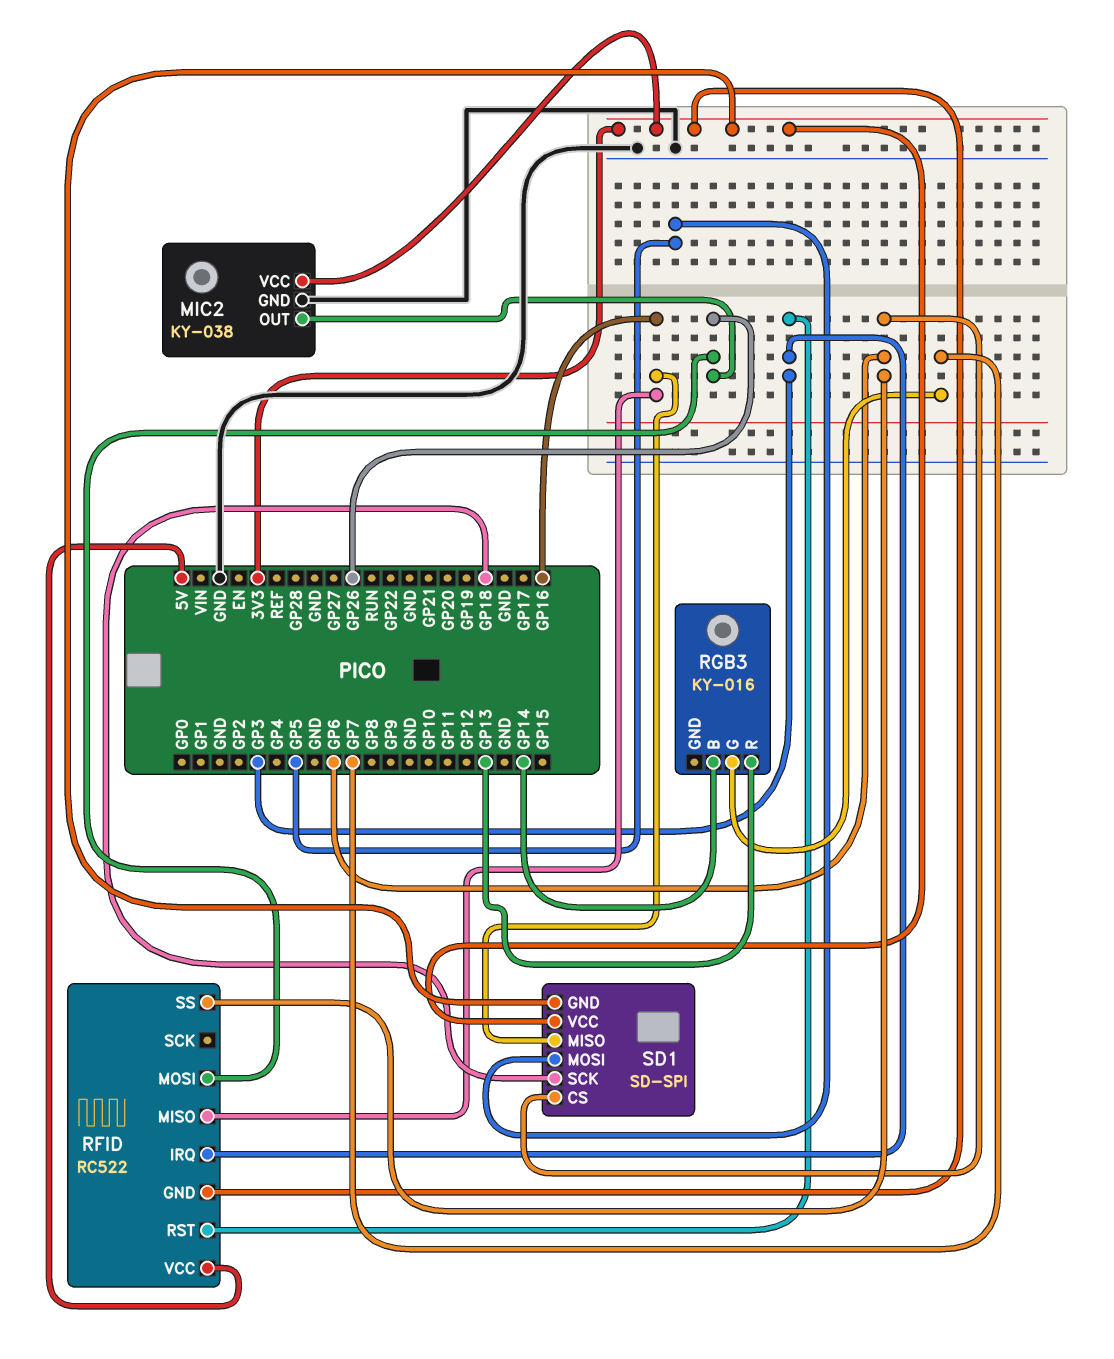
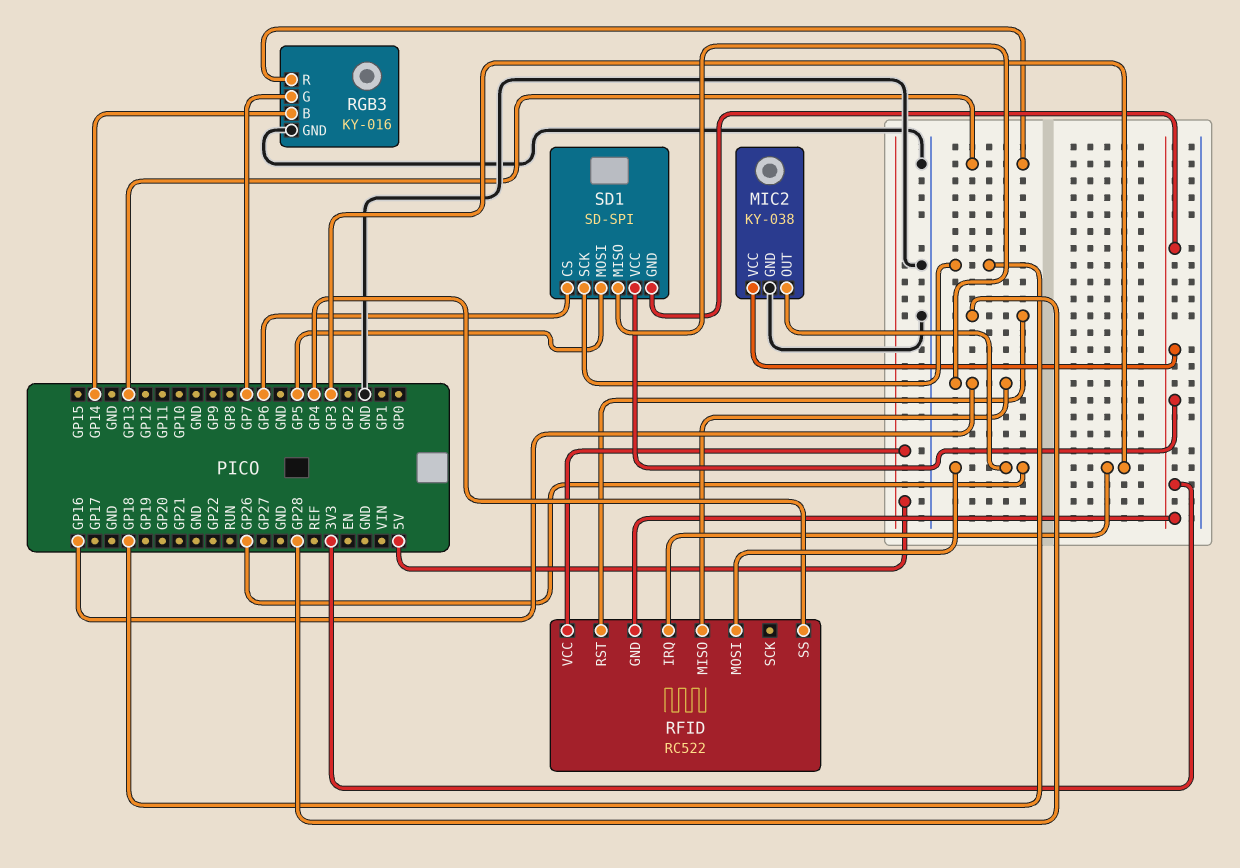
RFID pin RST: GP3 -> GP28
RFID pin SS: GP6 -> GP4
RGB3 pin GND: none -> GND

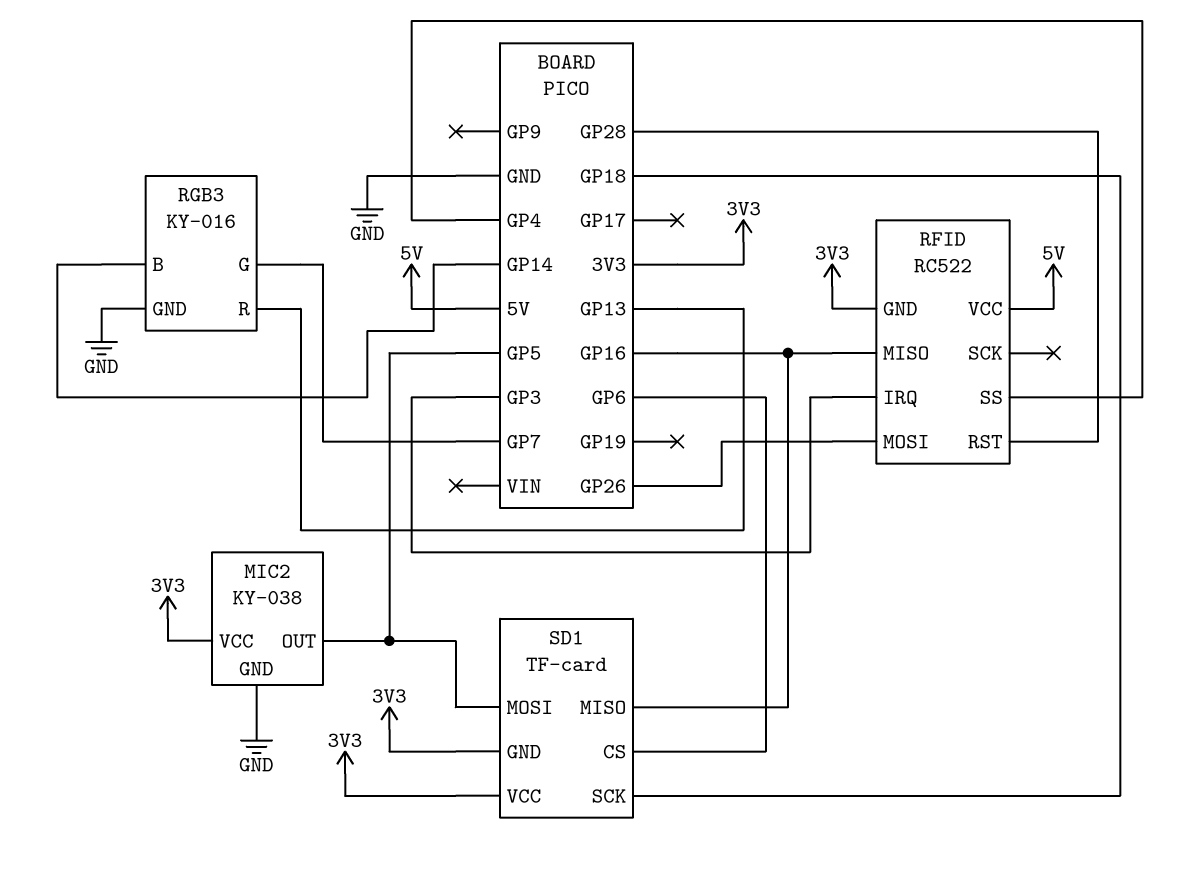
MIC2 pin OUT: GP26 -> GP5
SD1: SD-SPI -> TF-card

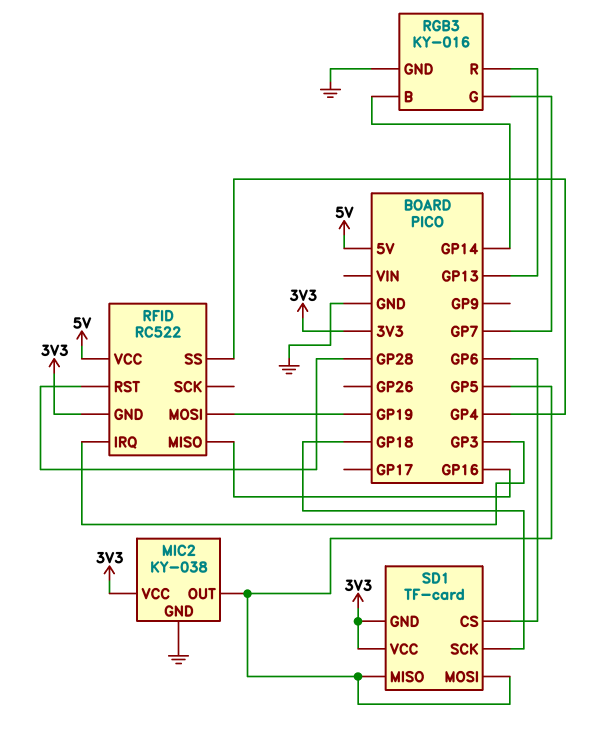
RFID pin MOSI: GP26 -> GP19
SD1 pin MISO: GP16 -> GP5

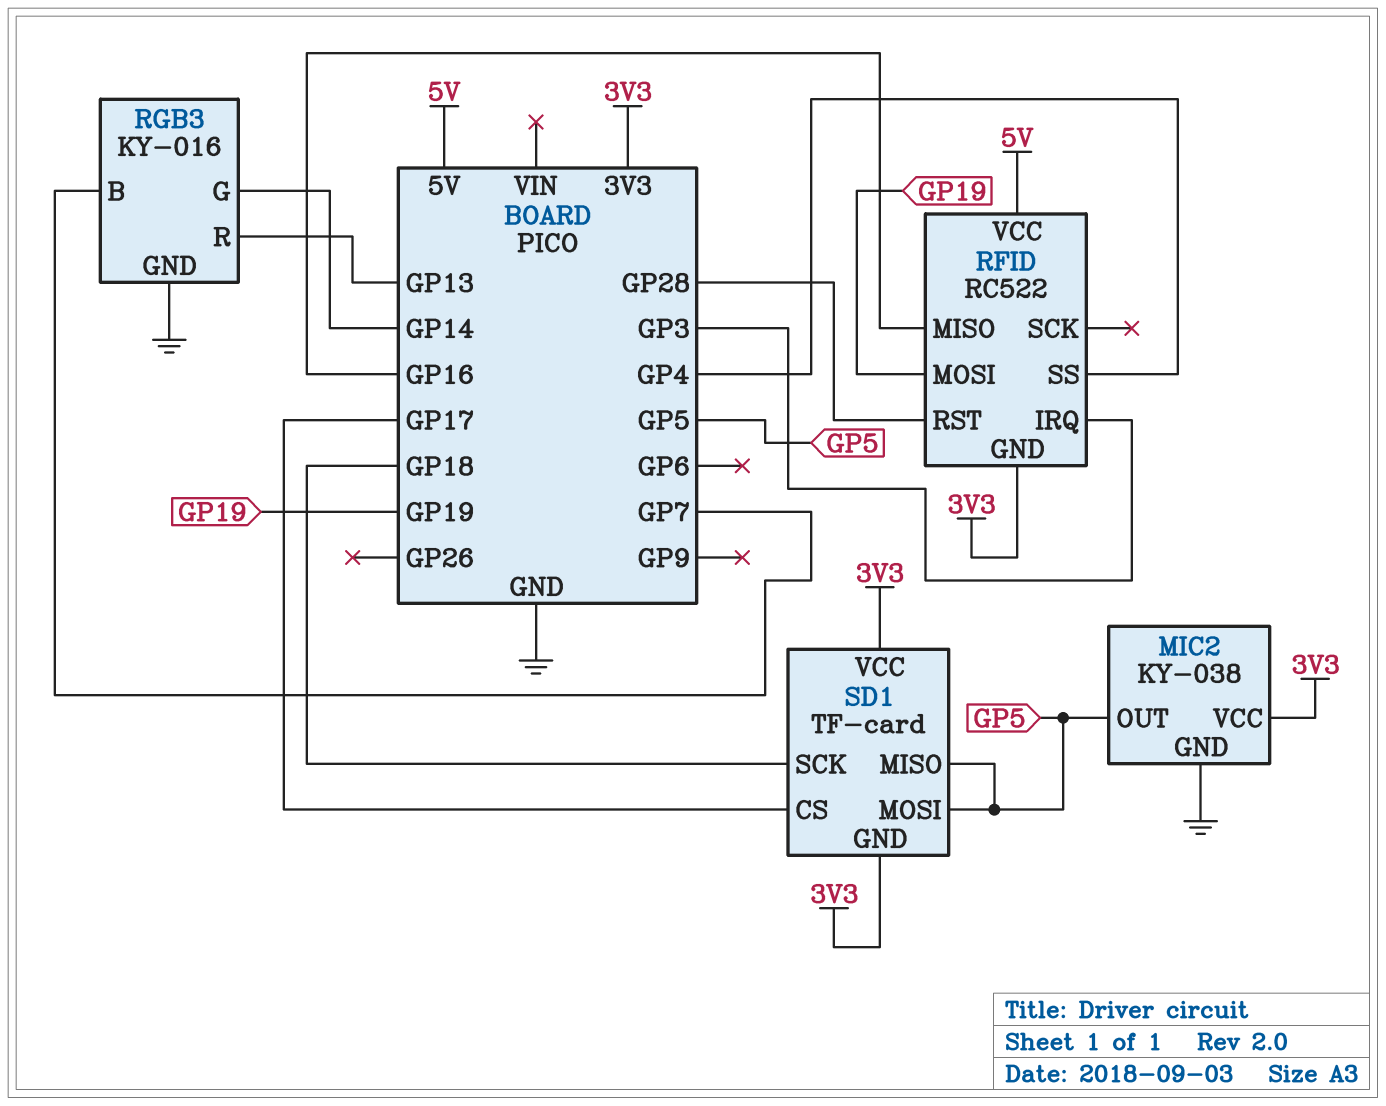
RGB3 pin B: GP14 -> GP7
RGB3 pin G: GP7 -> GP14
SD1 pin CS: GP6 -> GP17

